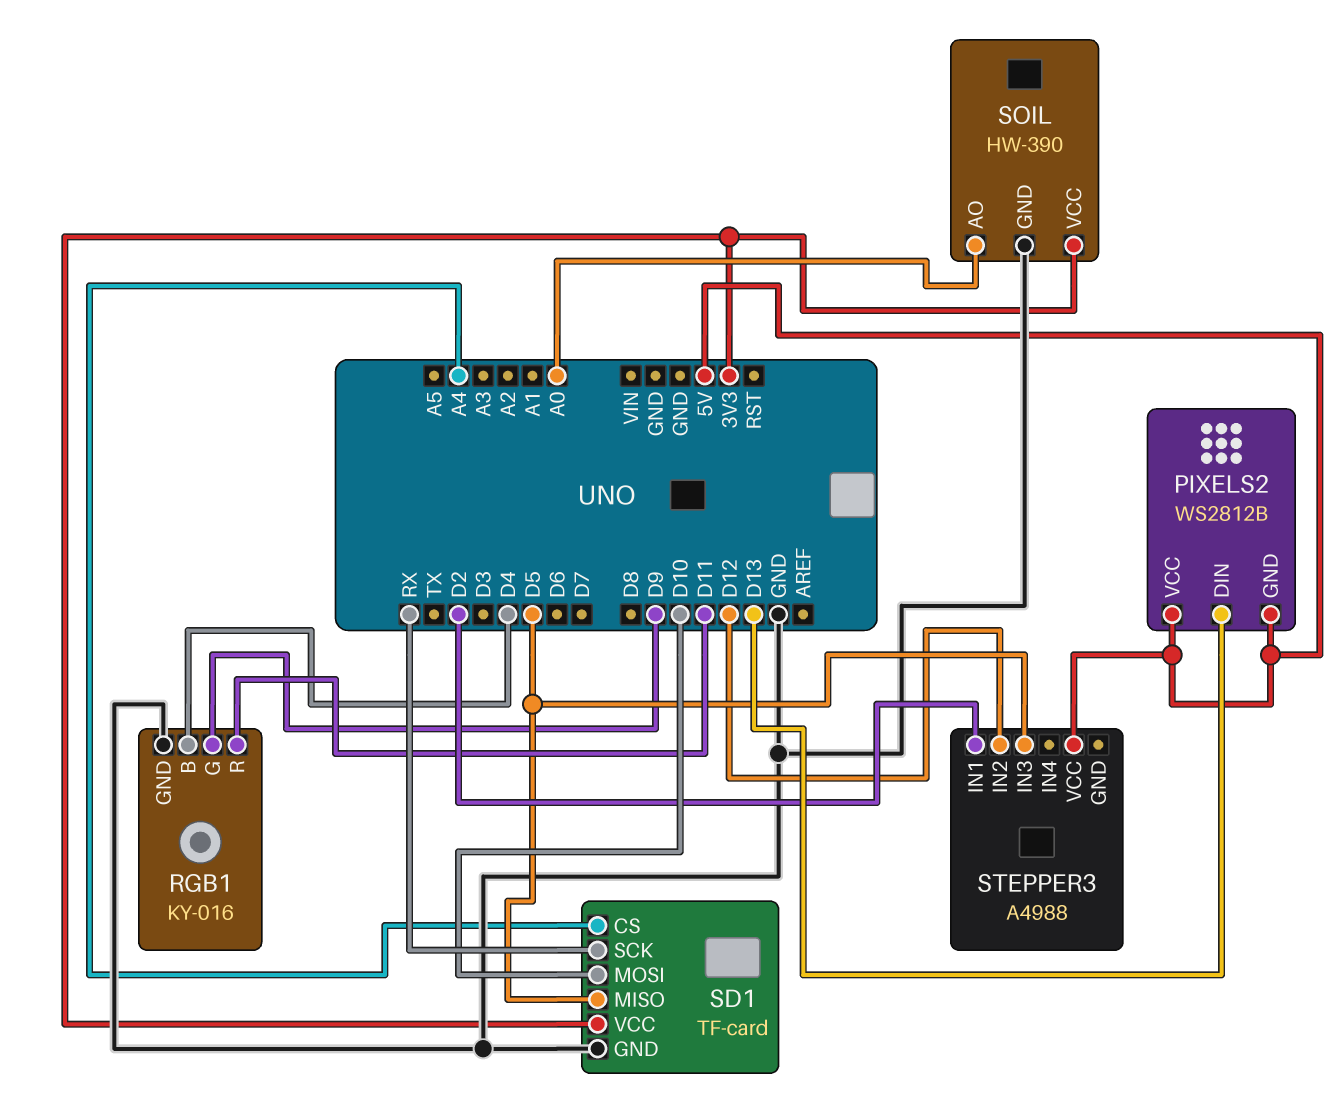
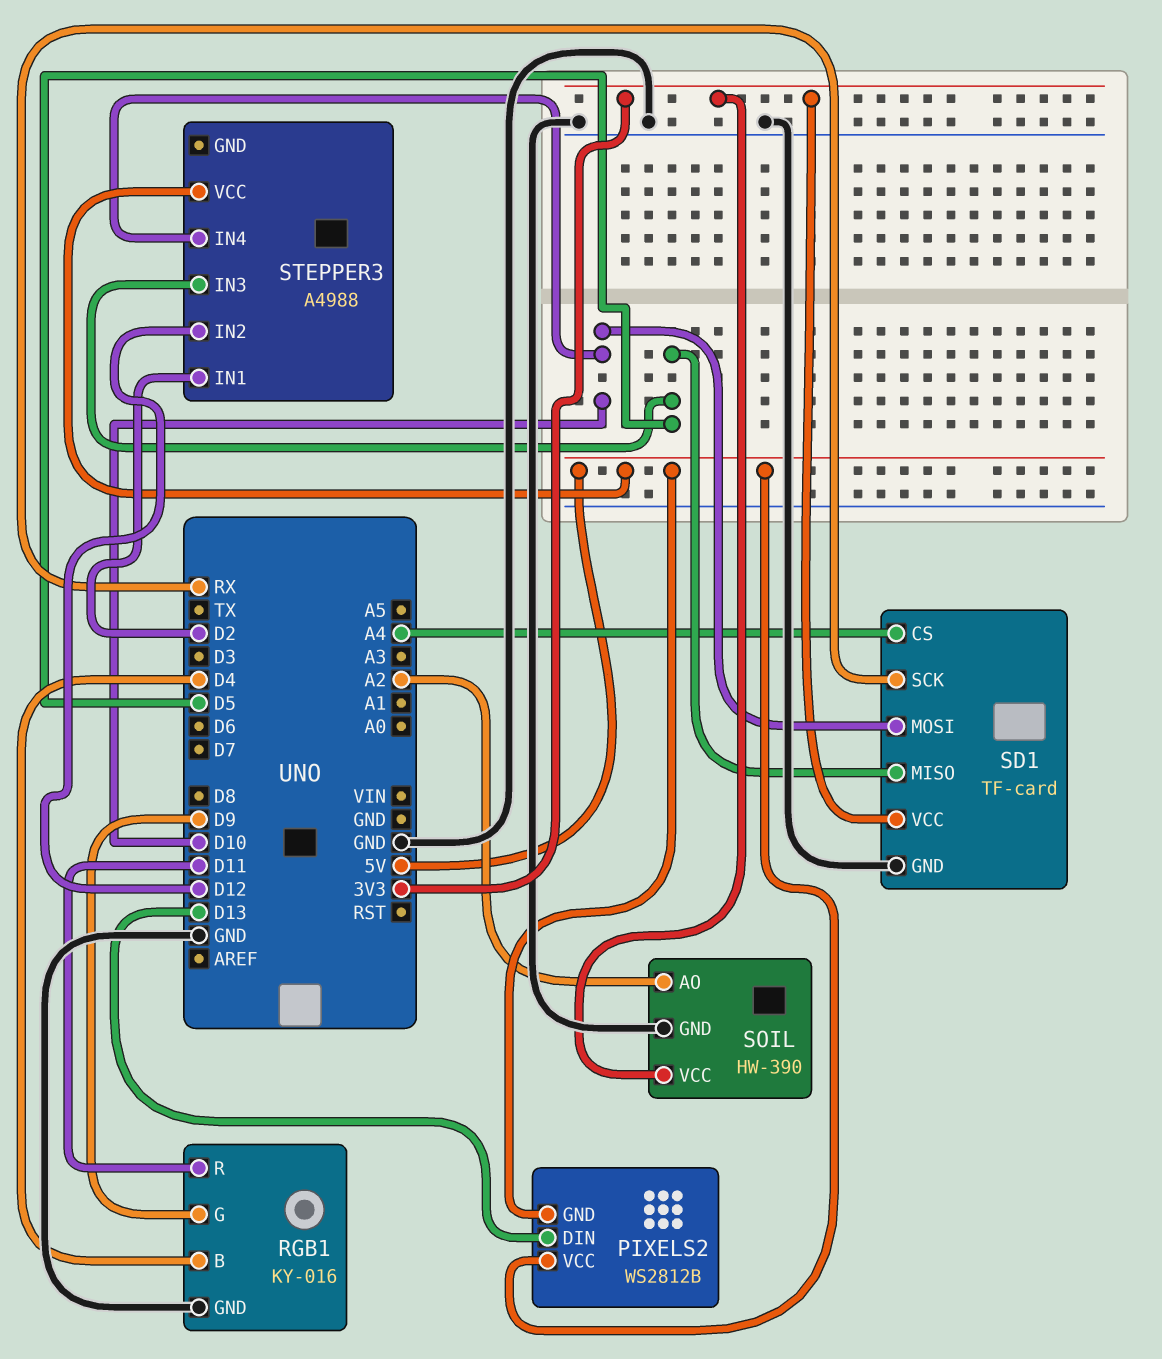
SOIL pin AO: A0 -> A2
STEPPER3 pin IN4: none -> D10

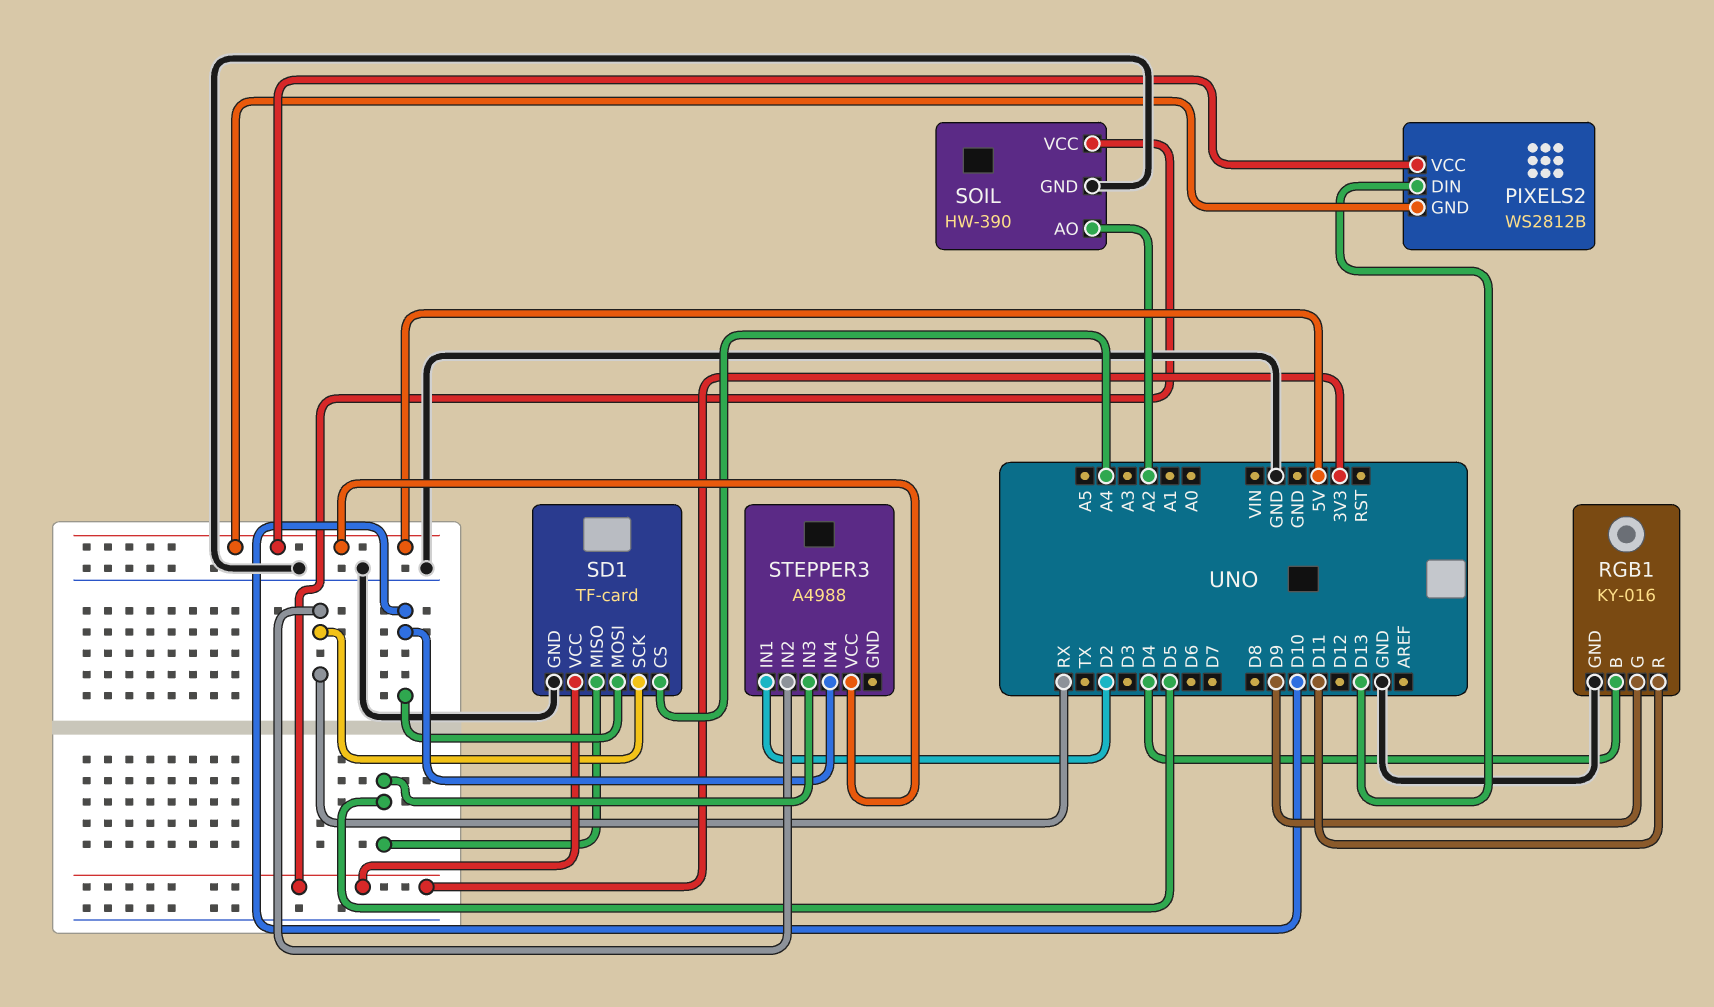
STEPPER3 pin IN2: D12 -> RX

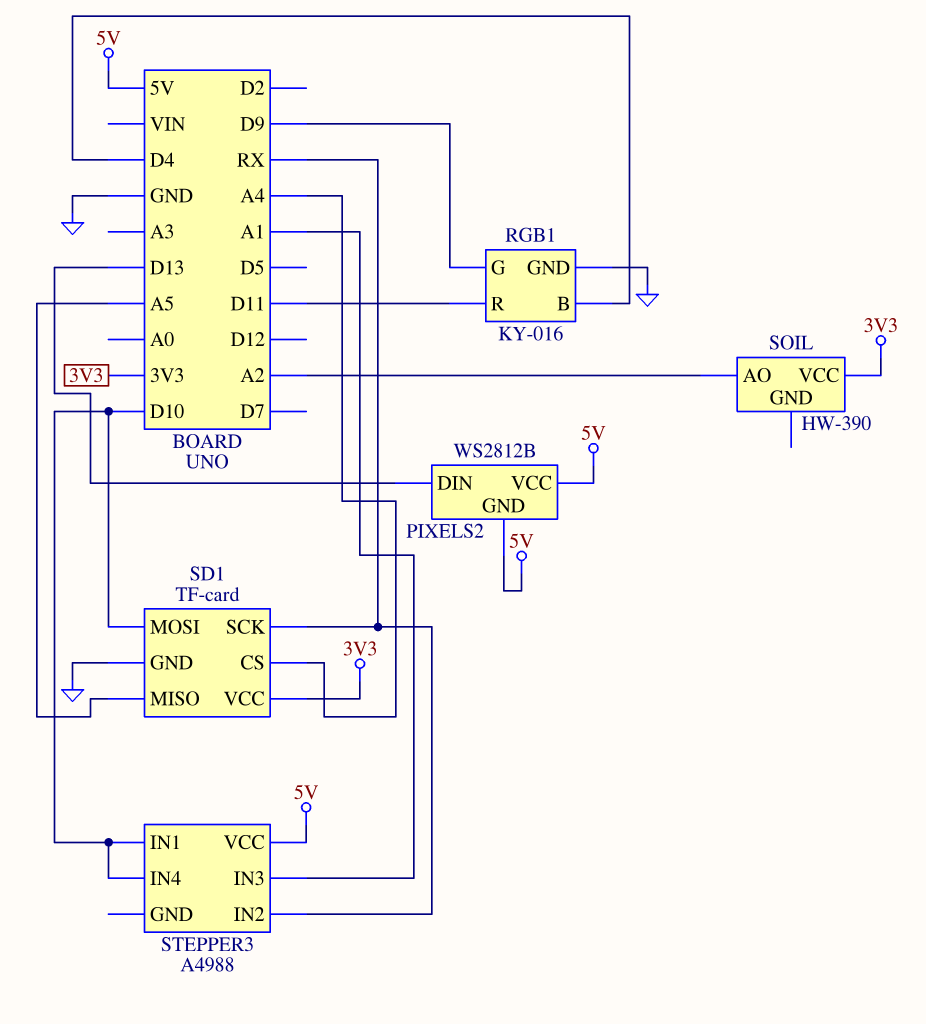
SD1 pin MISO: D5 -> A5
SOIL pin GND: GND -> none
STEPPER3 pin IN1: D2 -> D10
STEPPER3 pin IN3: D5 -> A1

